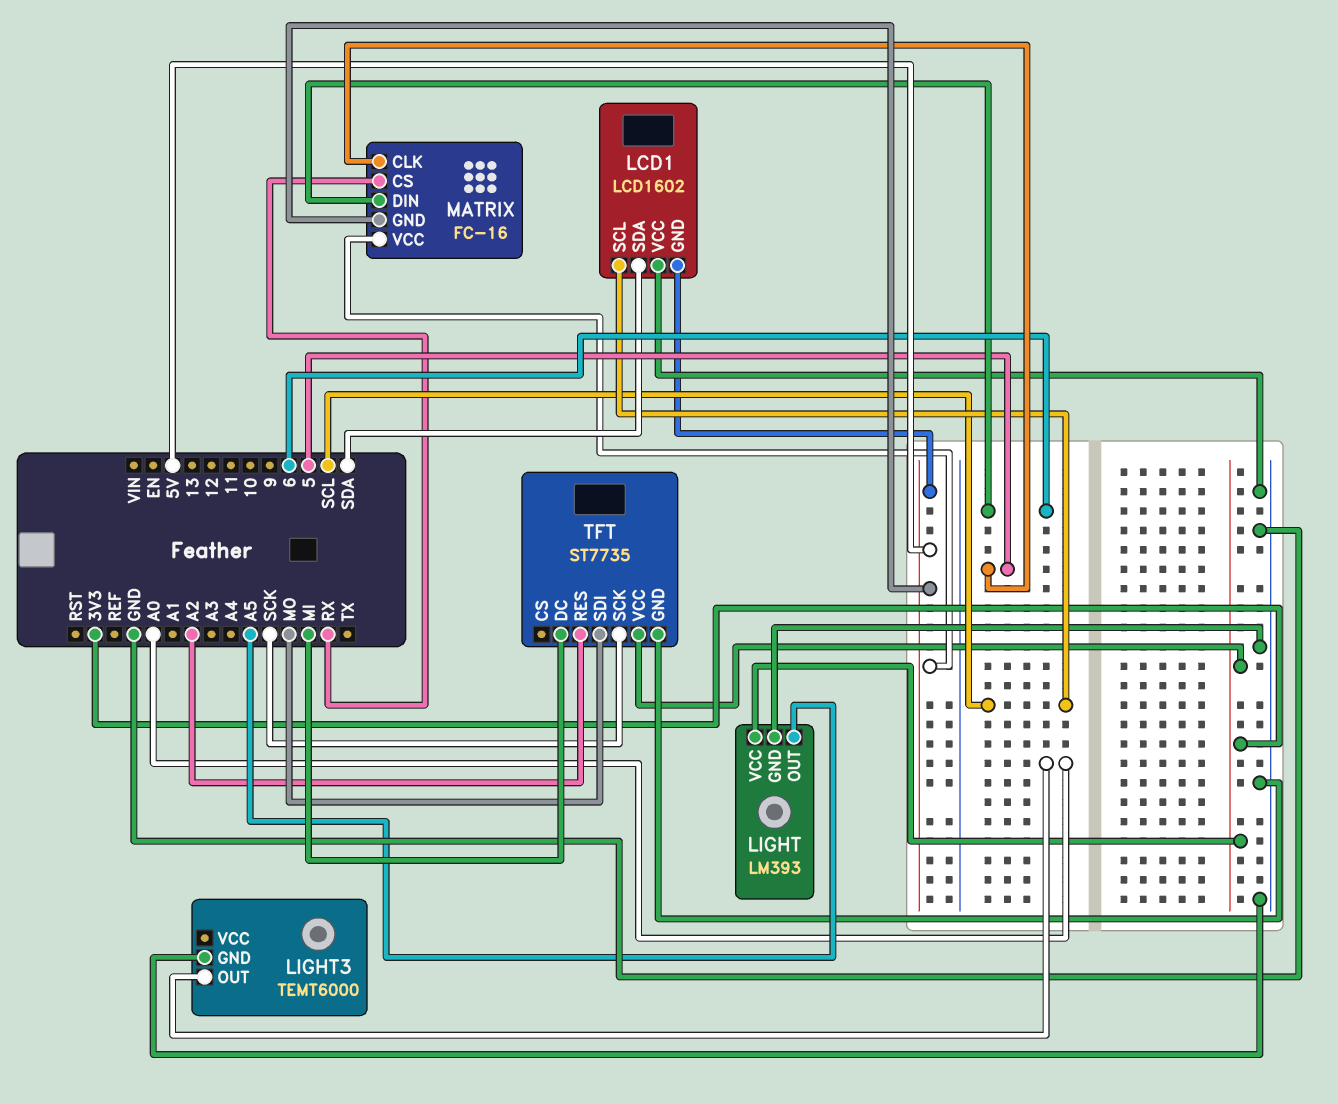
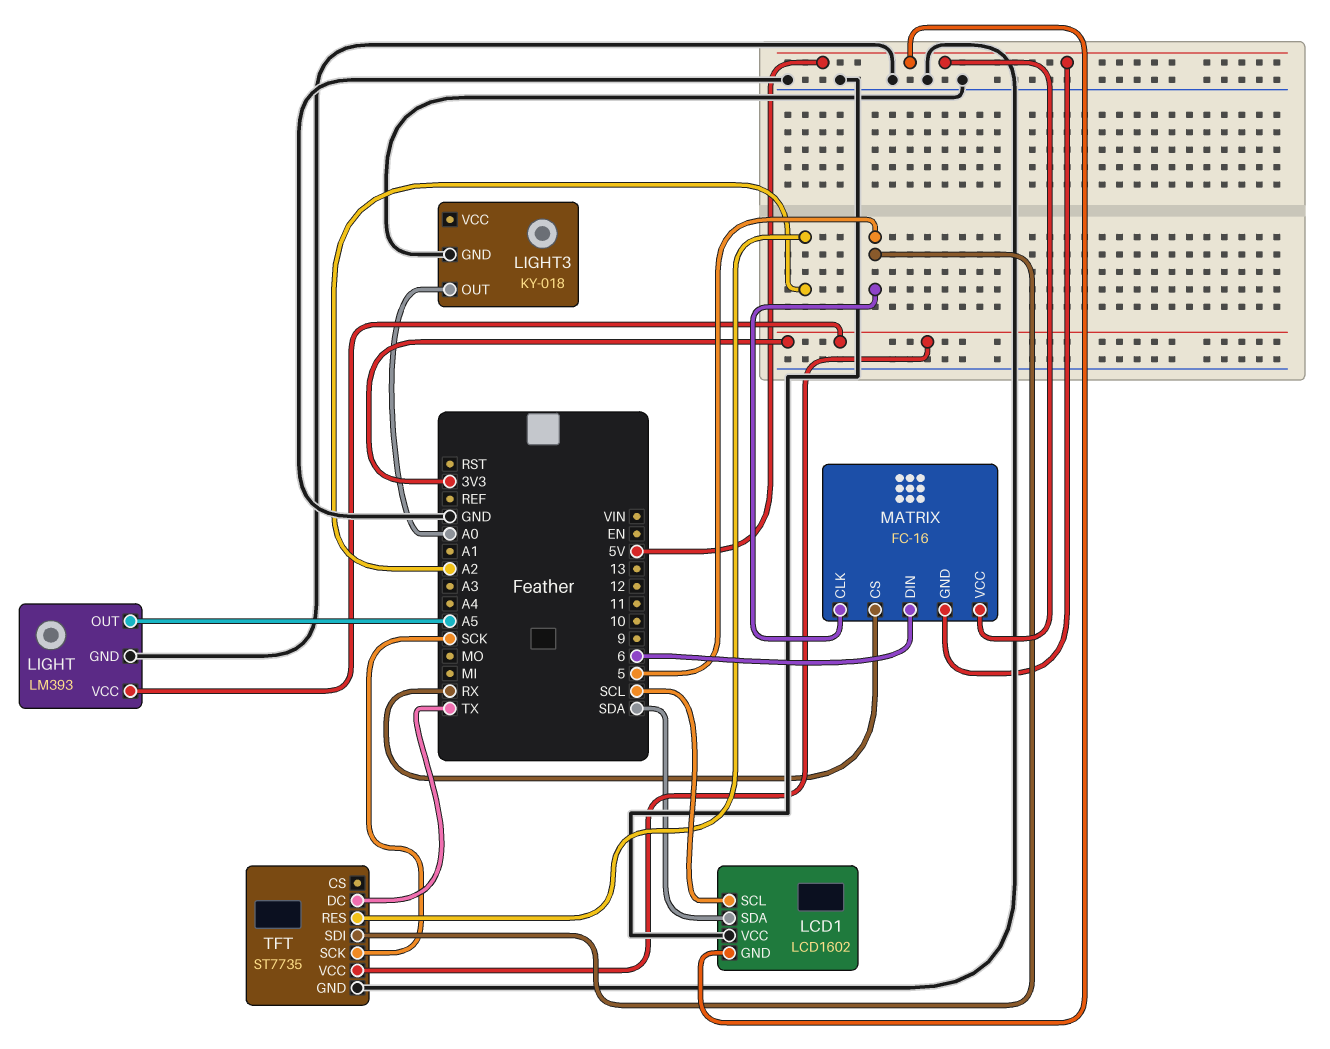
LIGHT3: TEMT6000 -> KY-018
TFT pin DC: MI -> TX
TFT pin SDI: MO -> 5

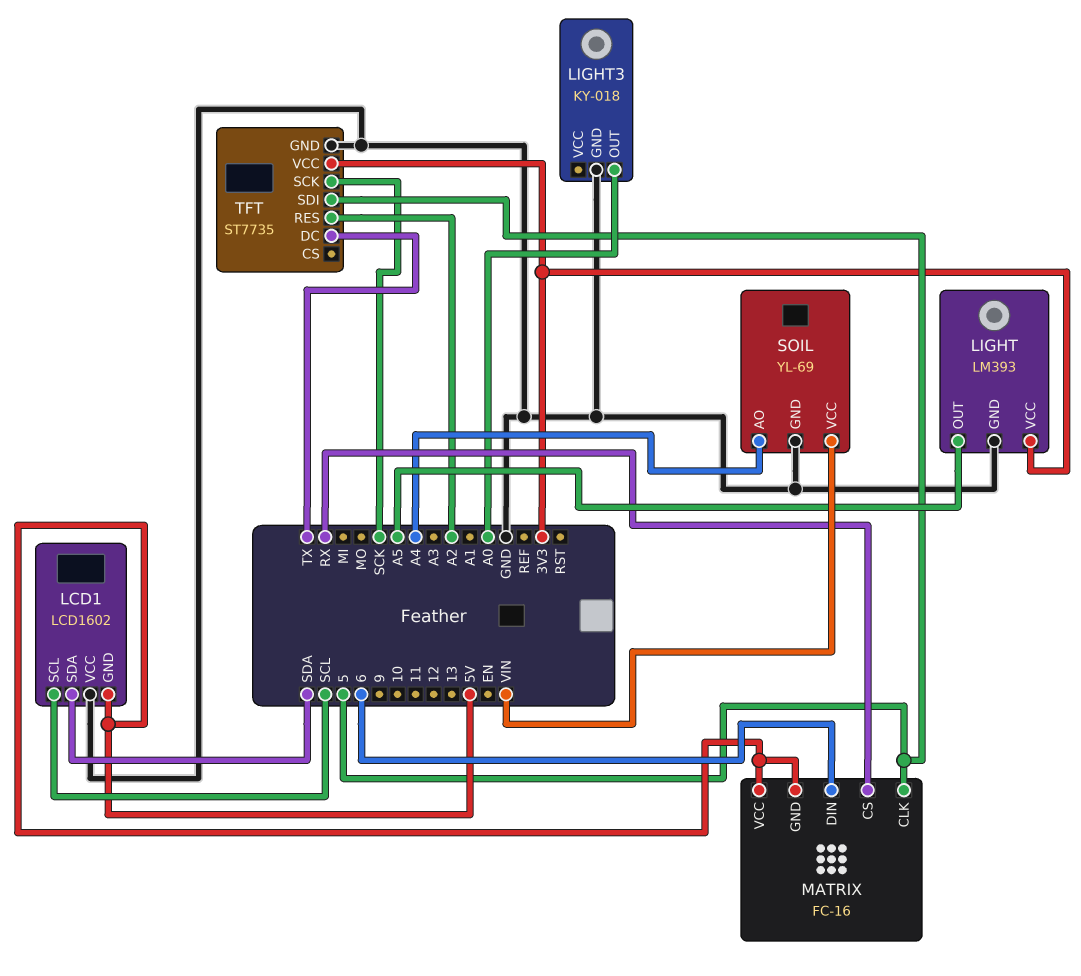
SOIL: none -> YL-69
SOIL pin AO: none -> A4
SOIL pin GND: none -> GND
SOIL pin VCC: none -> VIN

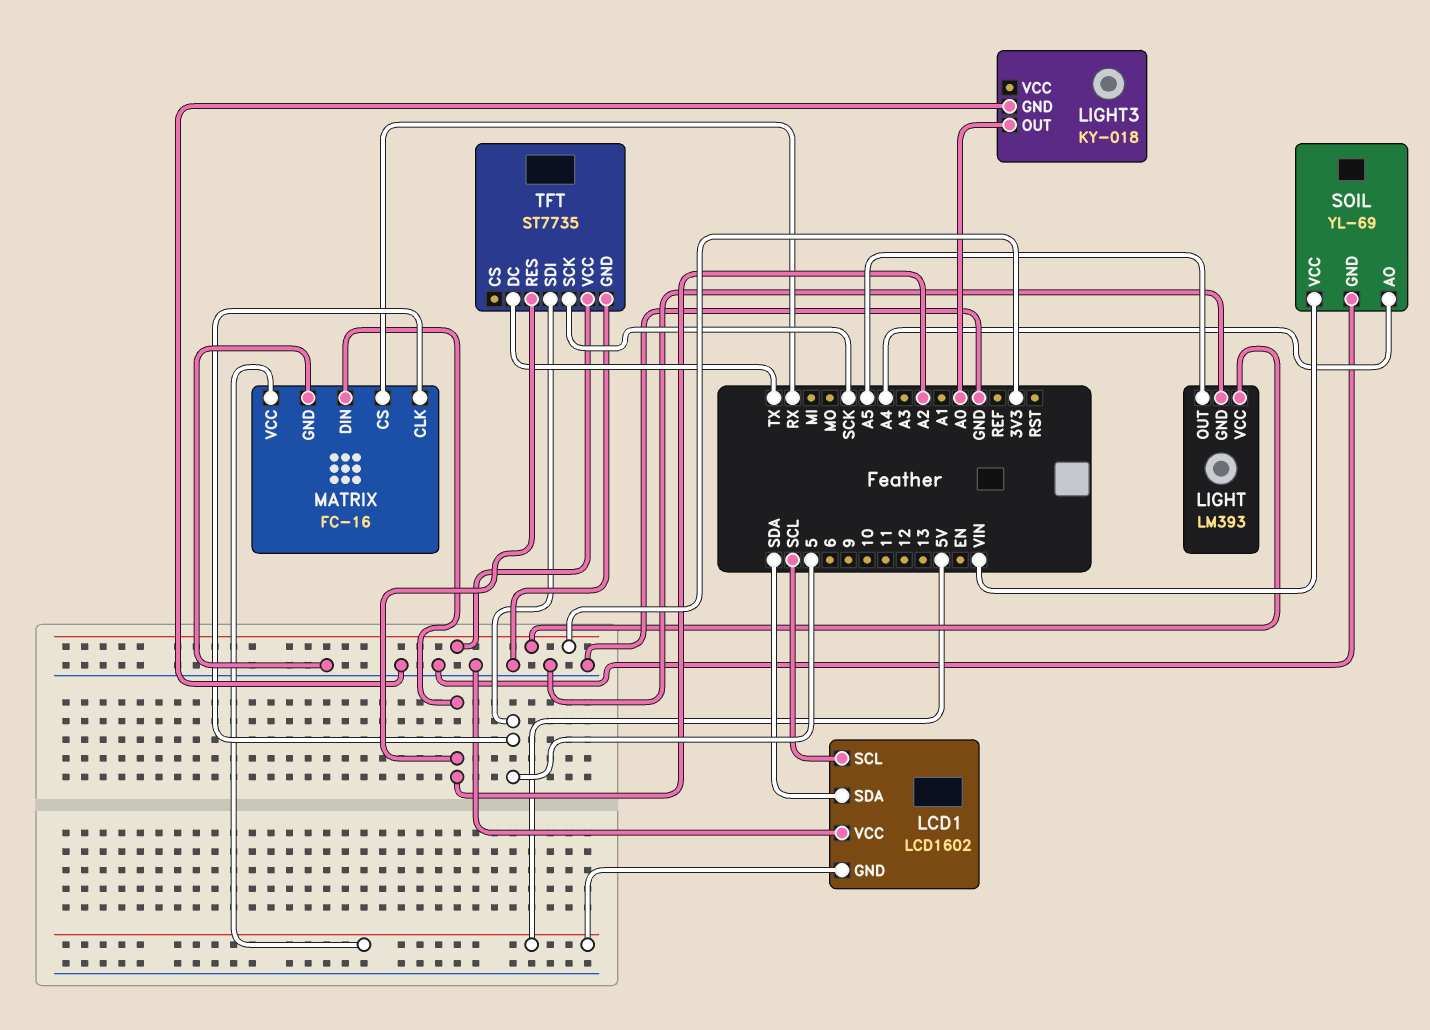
MATRIX pin DIN: 6 -> A2
MATRIX pin GND: 5V -> GND

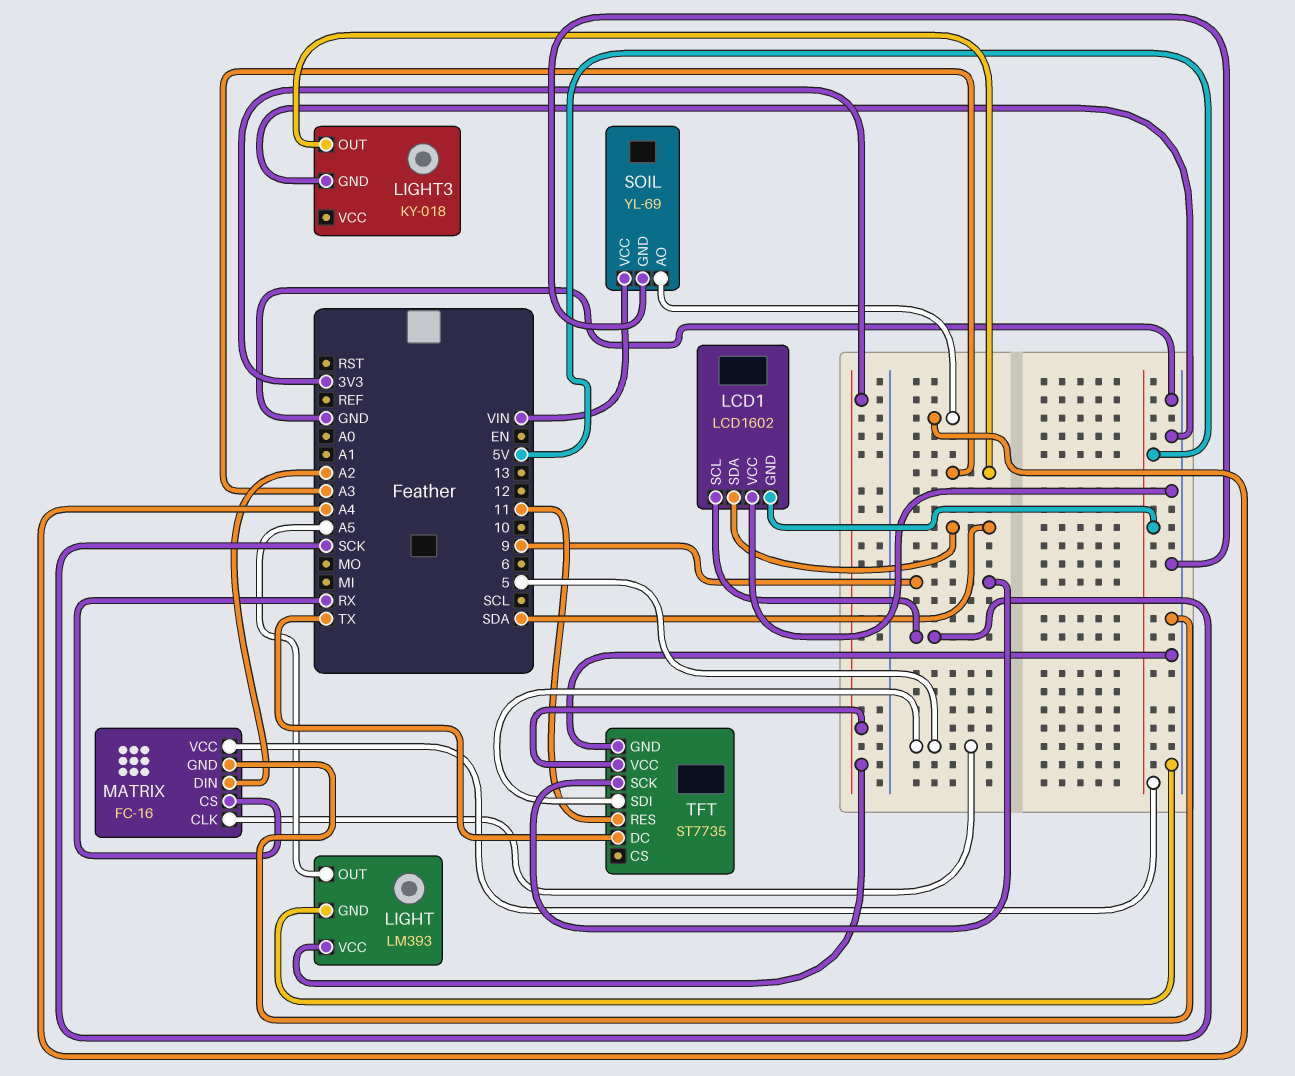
LCD1 pin SCL: SCL -> SCK
LIGHT3 pin OUT: A0 -> A3
TFT pin RES: A2 -> 11
TFT pin SCK: SCK -> 9

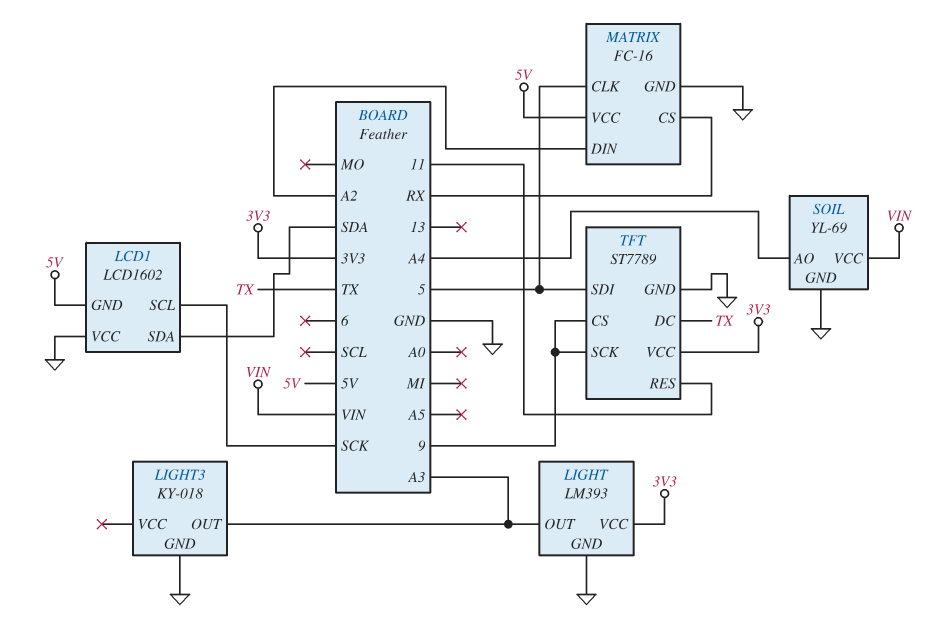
LIGHT pin OUT: A5 -> A3
TFT: ST7735 -> ST7789
TFT pin CS: none -> 9

